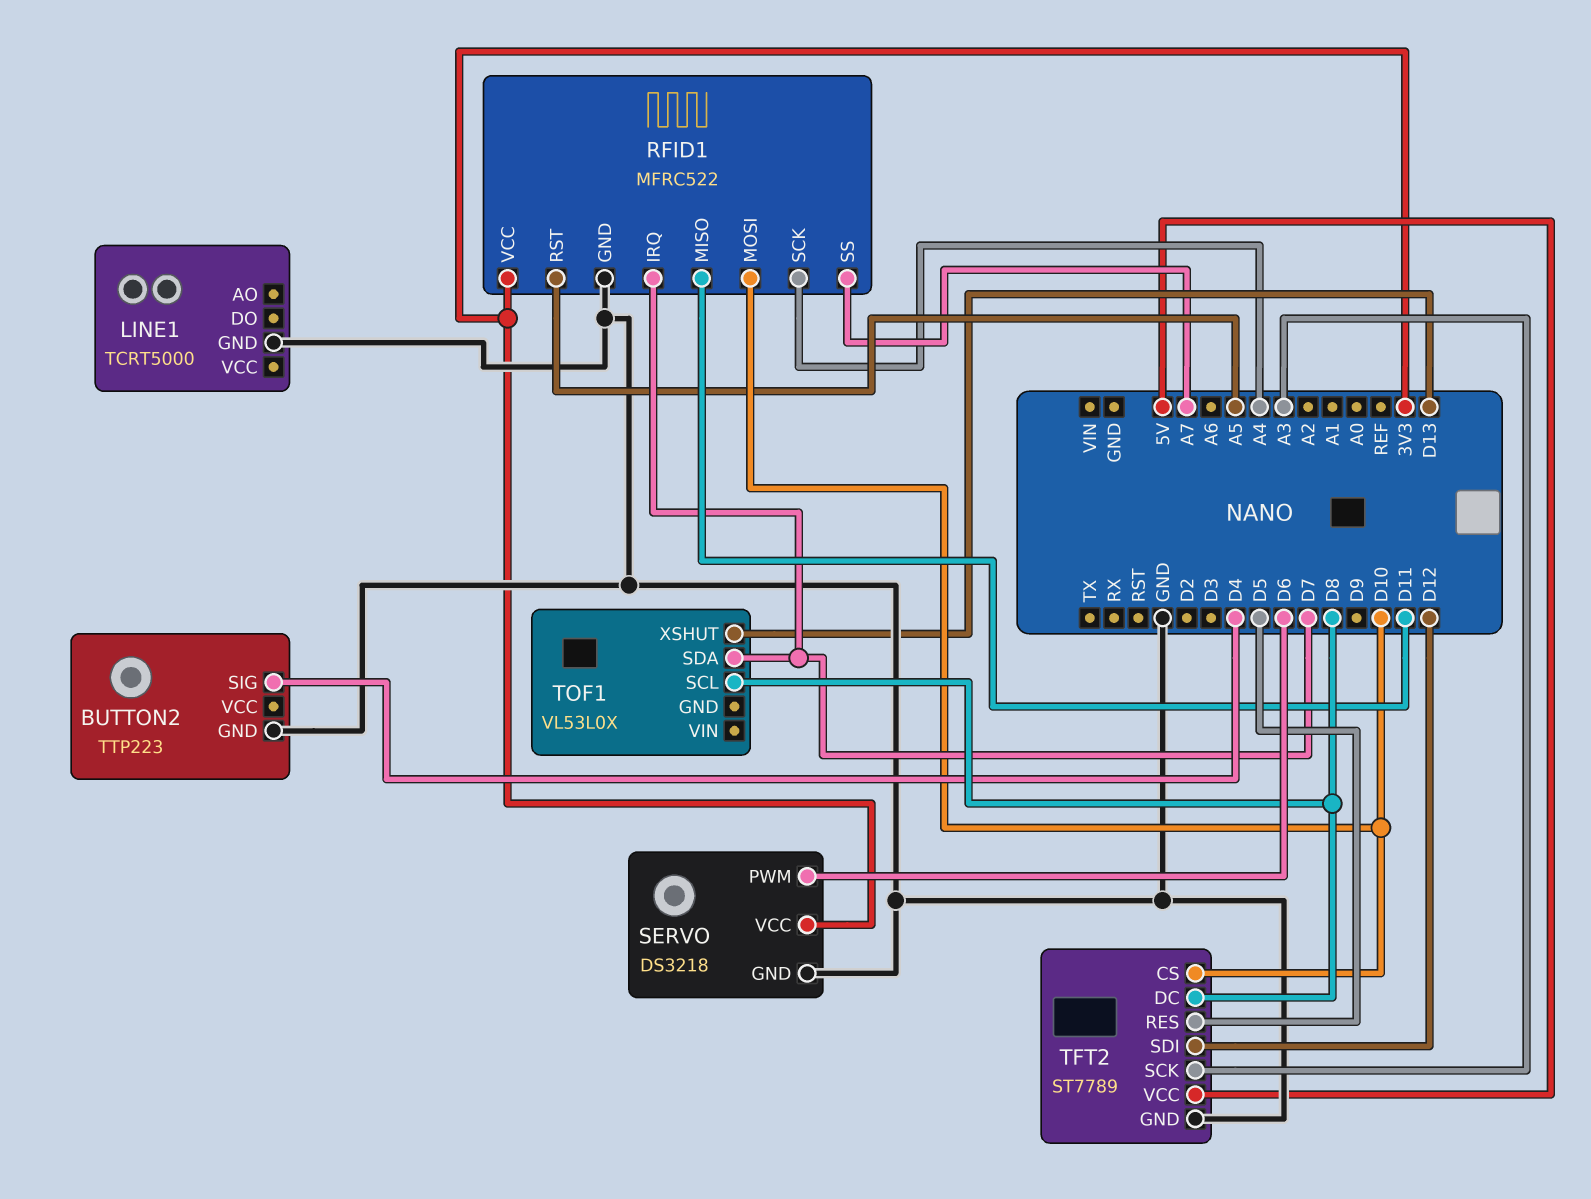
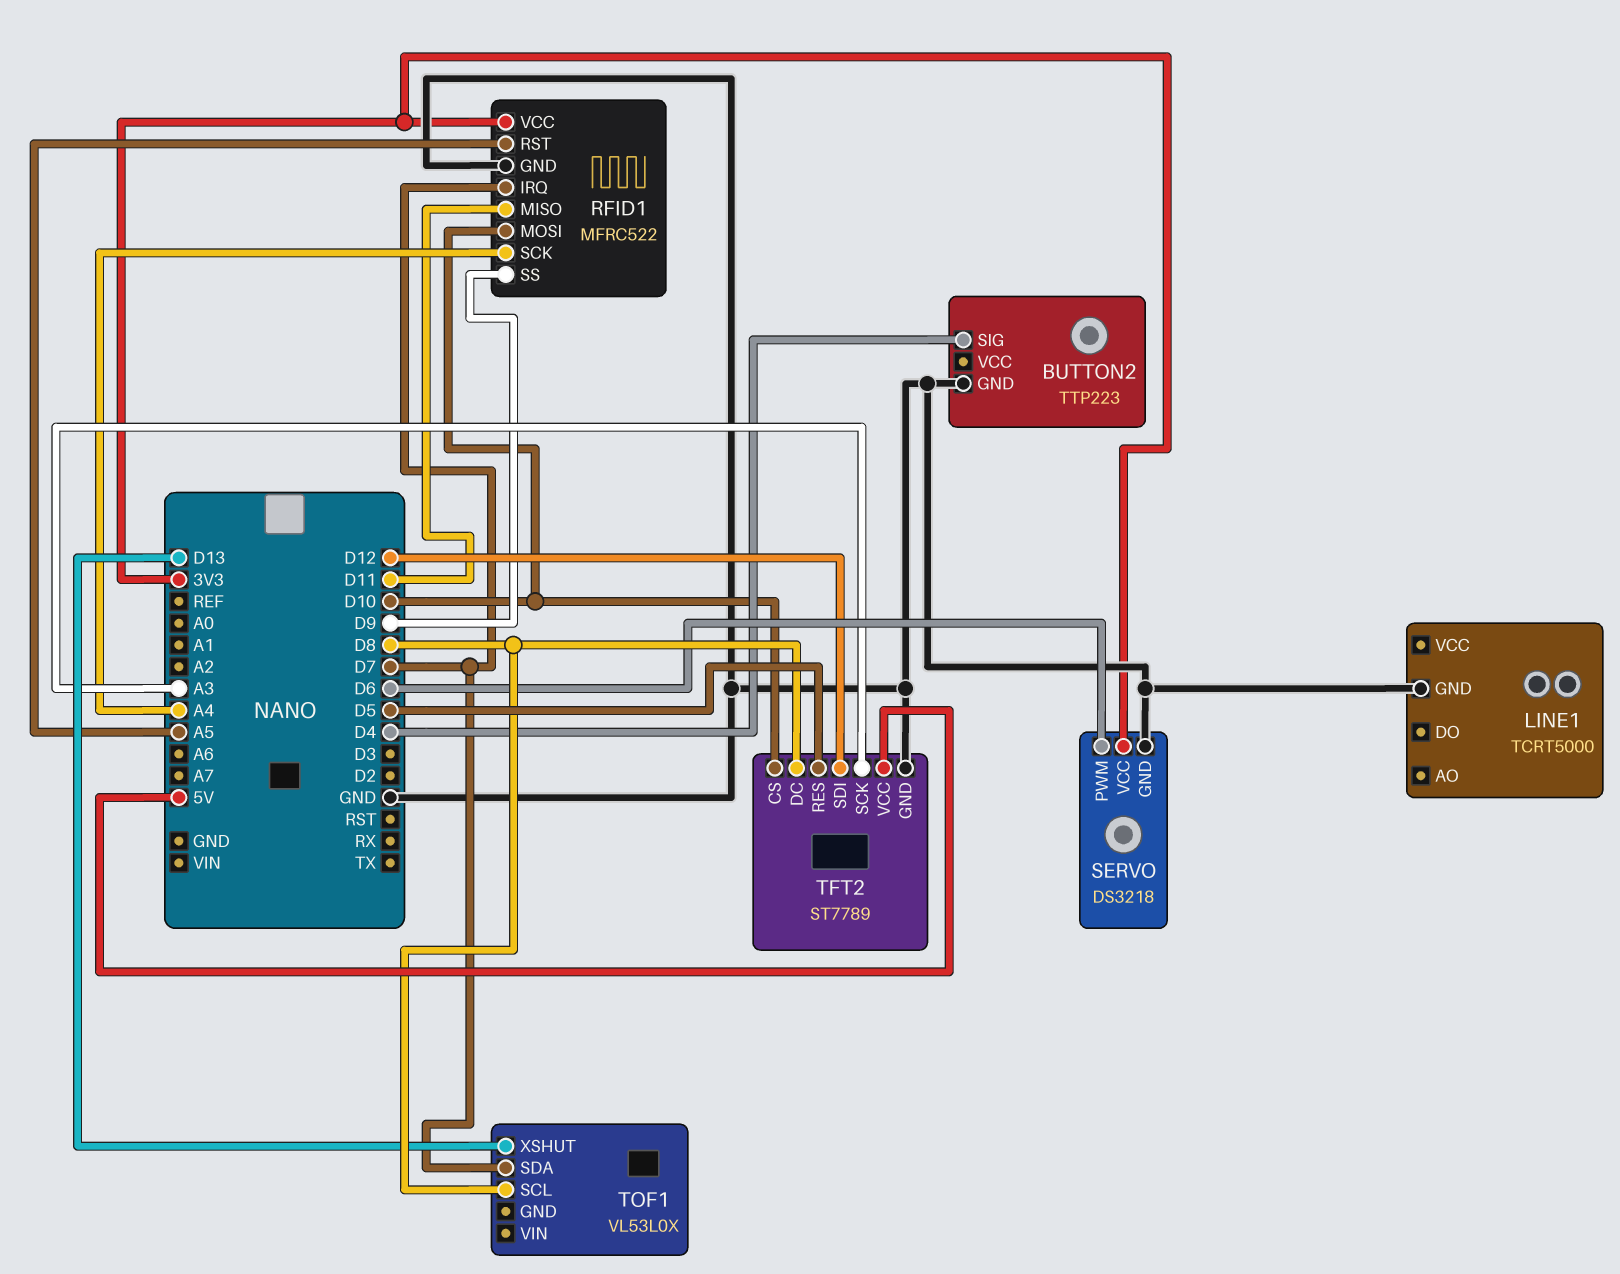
RFID1 pin SS: A7 -> D9

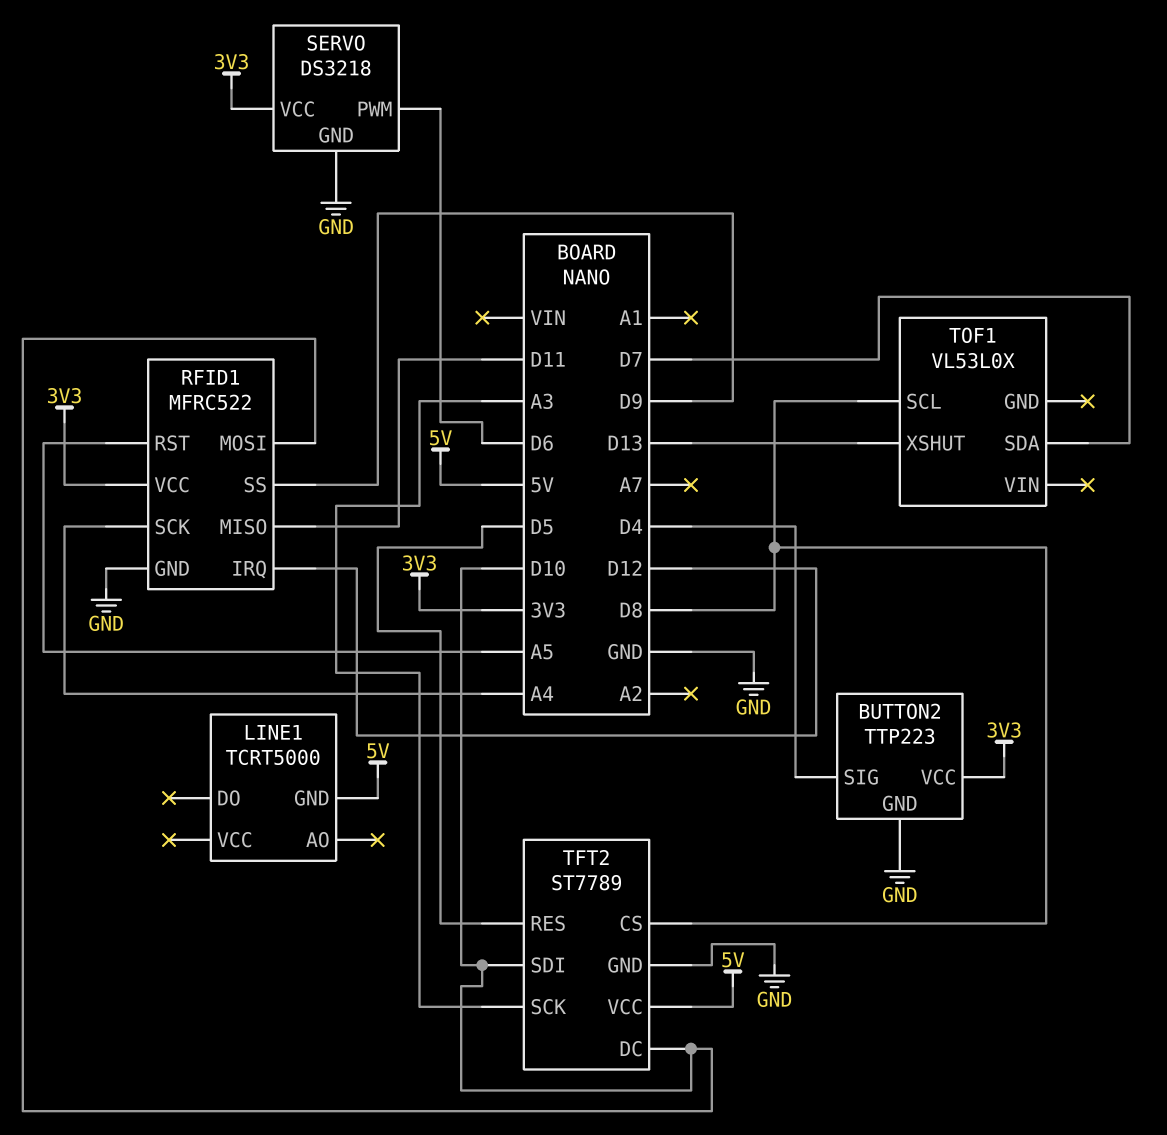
BUTTON2 pin VCC: none -> 3V3
LINE1 pin GND: GND -> 5V
RFID1 pin IRQ: D7 -> D12
TFT2 pin CS: D10 -> D8
TFT2 pin DC: D8 -> D10
TFT2 pin SDI: D12 -> D10

